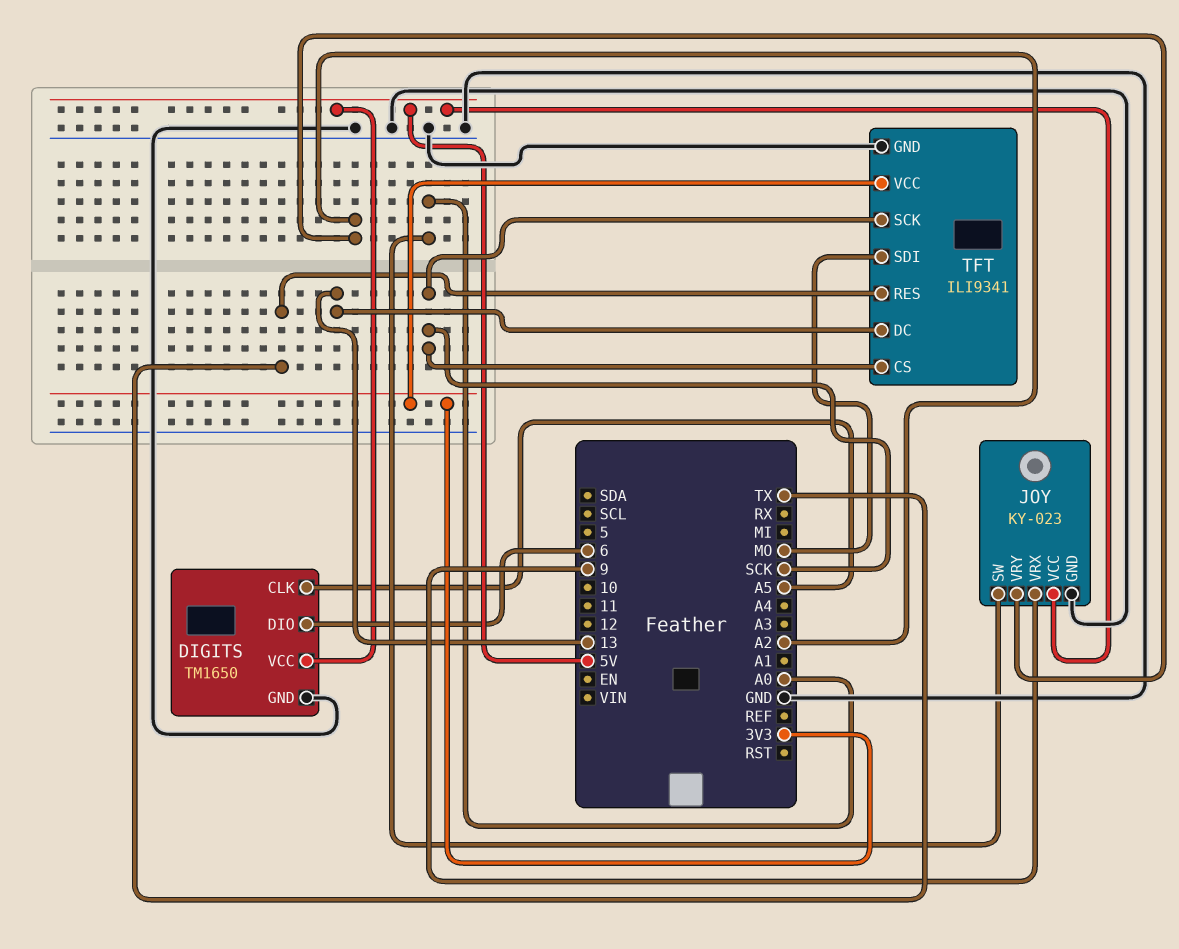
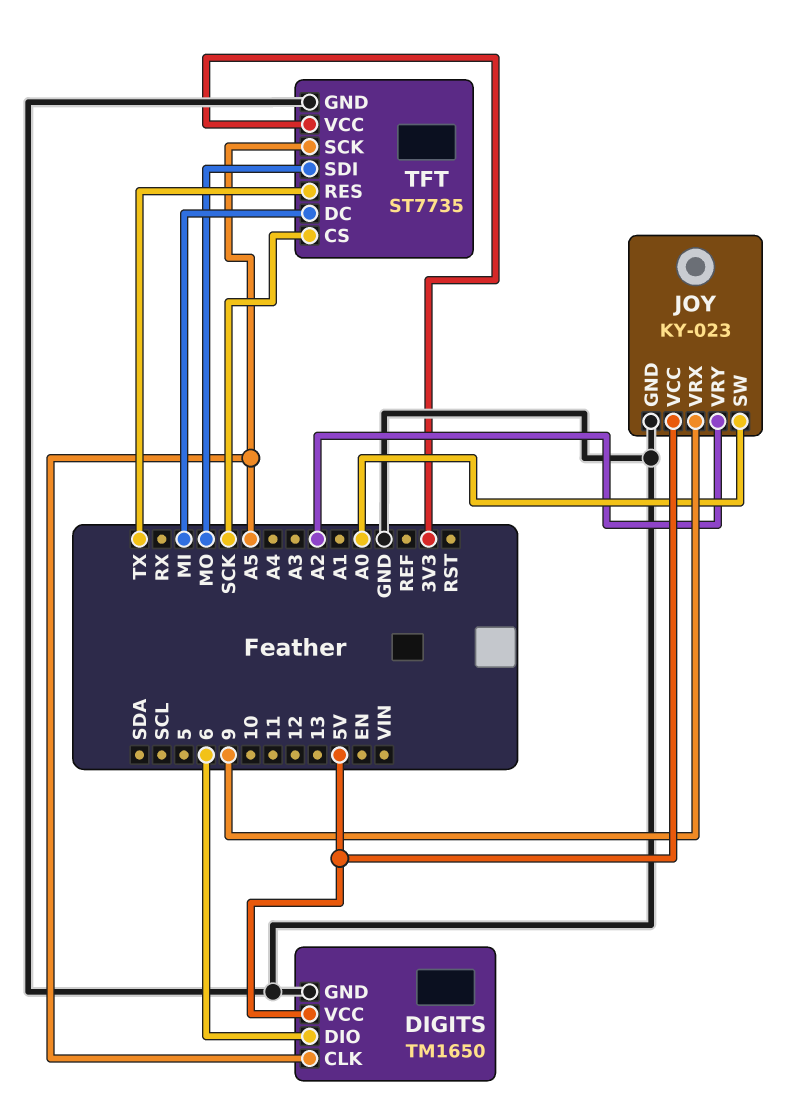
TFT: ILI9341 -> ST7735
TFT pin DC: 13 -> MI
TFT pin SCK: SCK -> A5

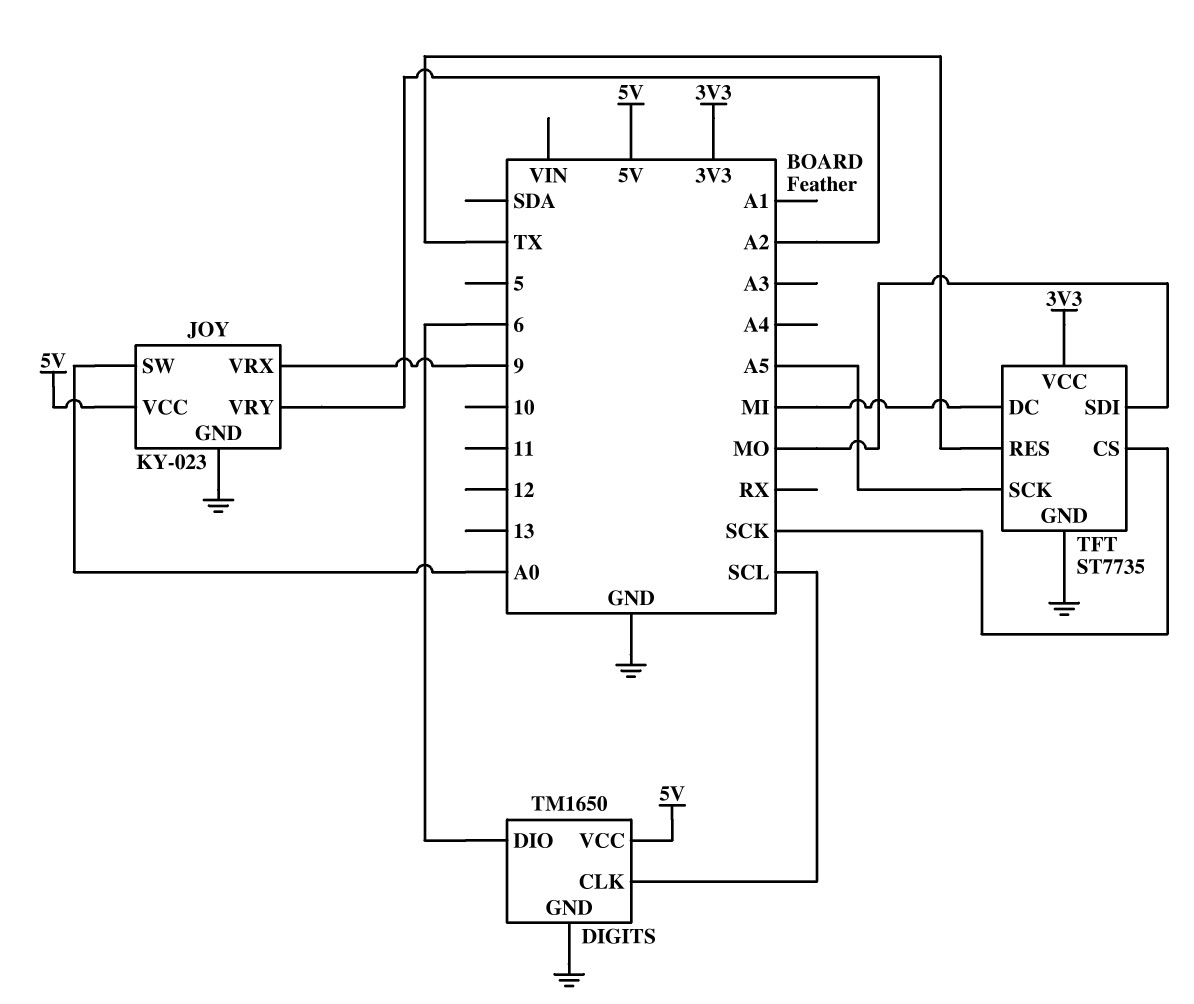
DIGITS pin CLK: A5 -> SCL

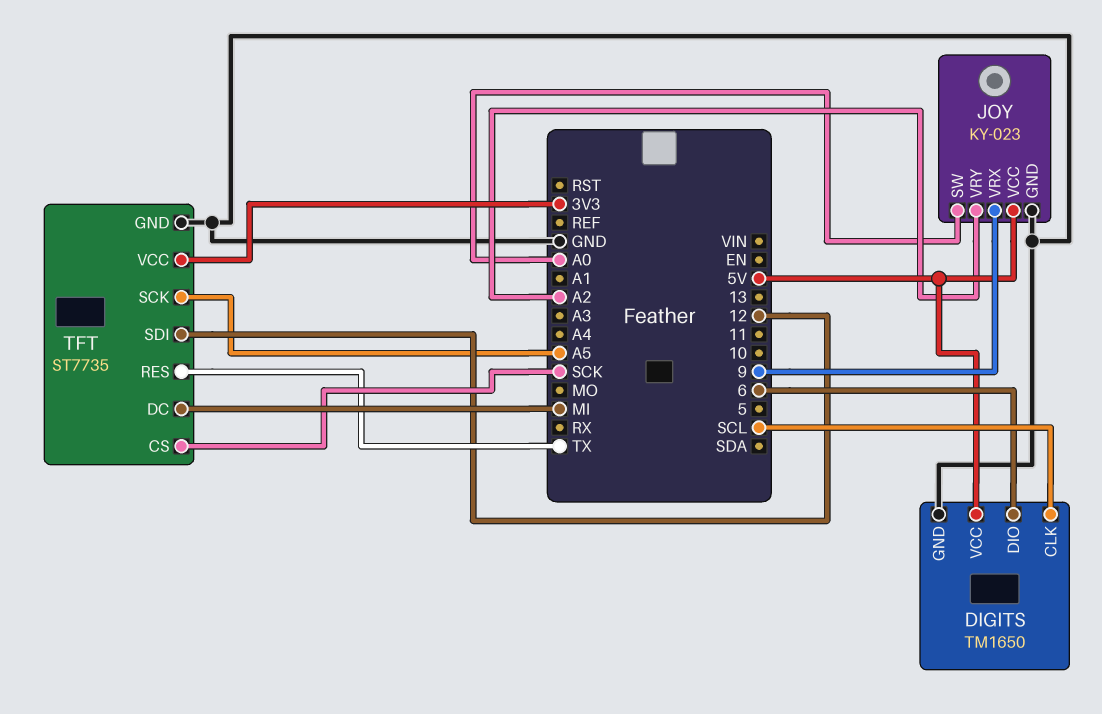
TFT pin SDI: MO -> 12

